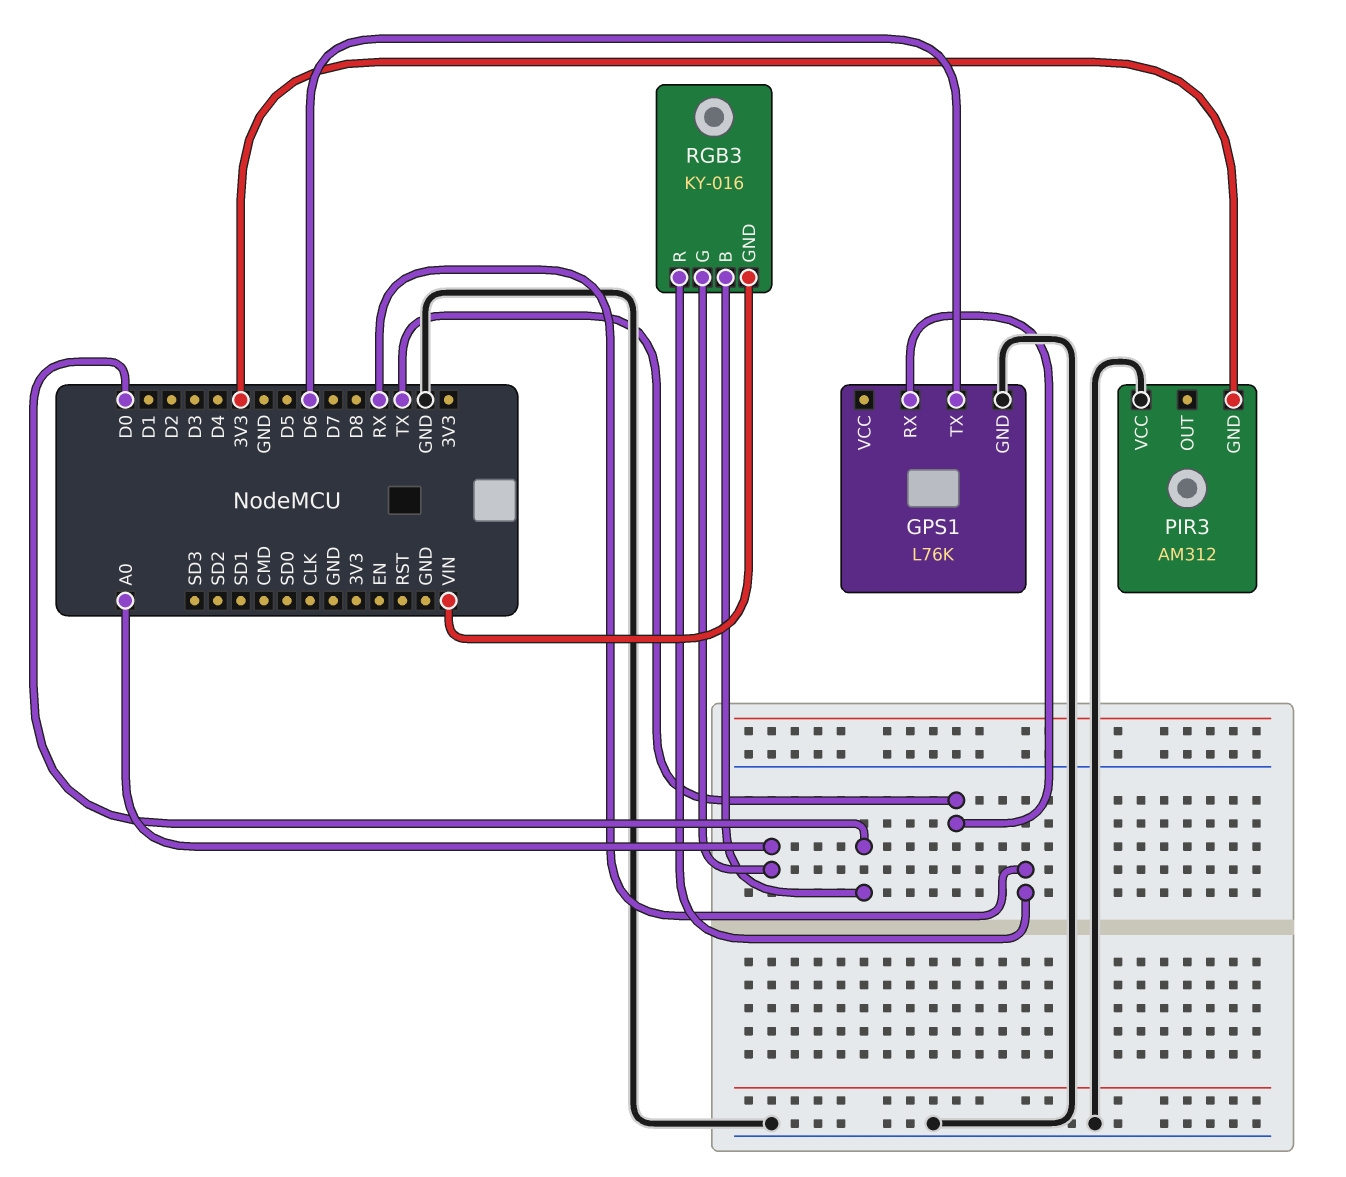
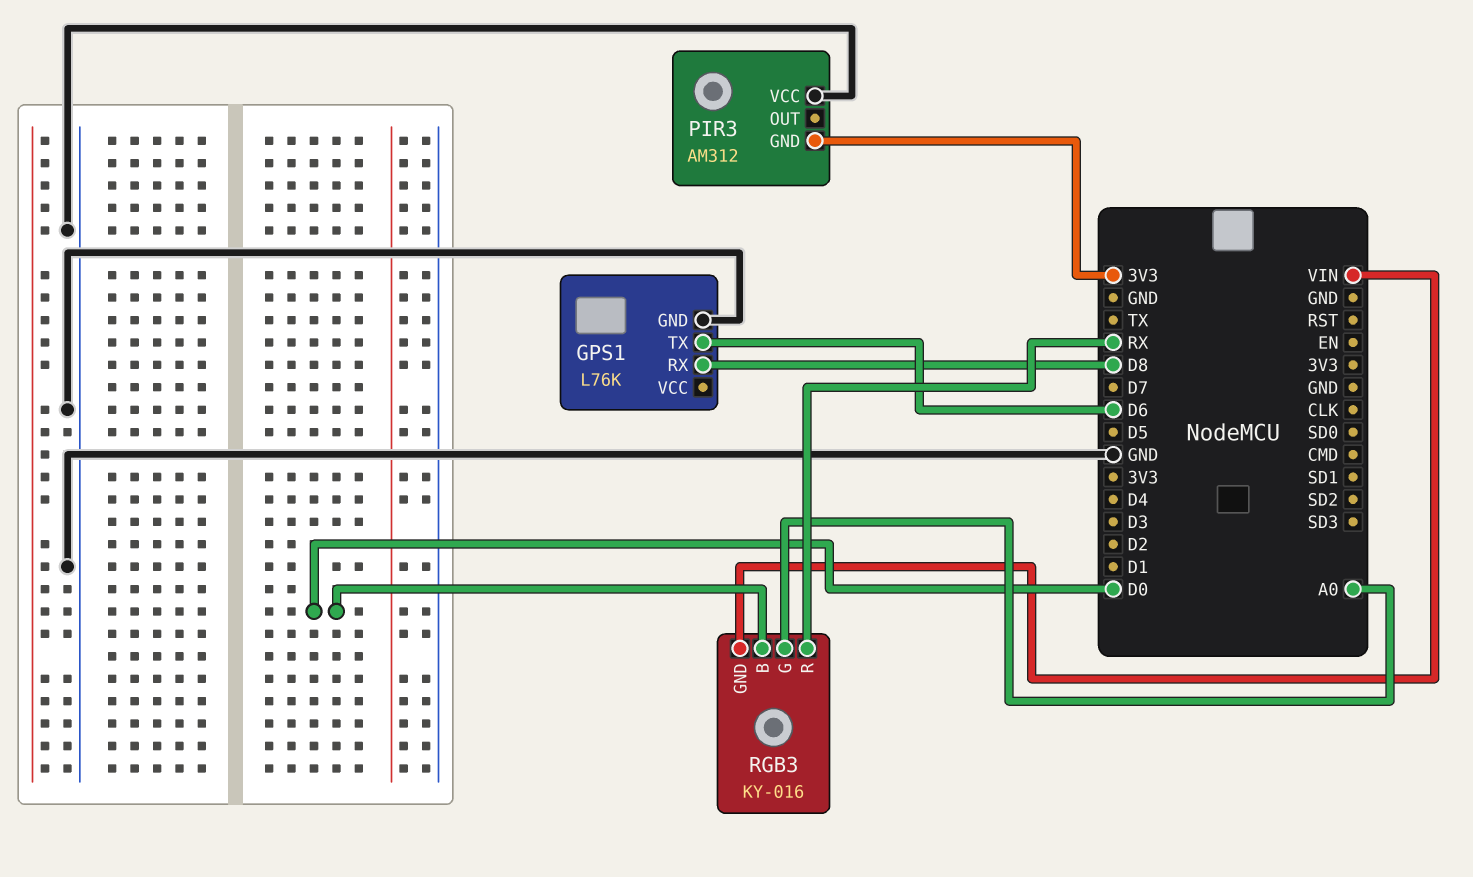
GPS1 pin RX: TX -> D8

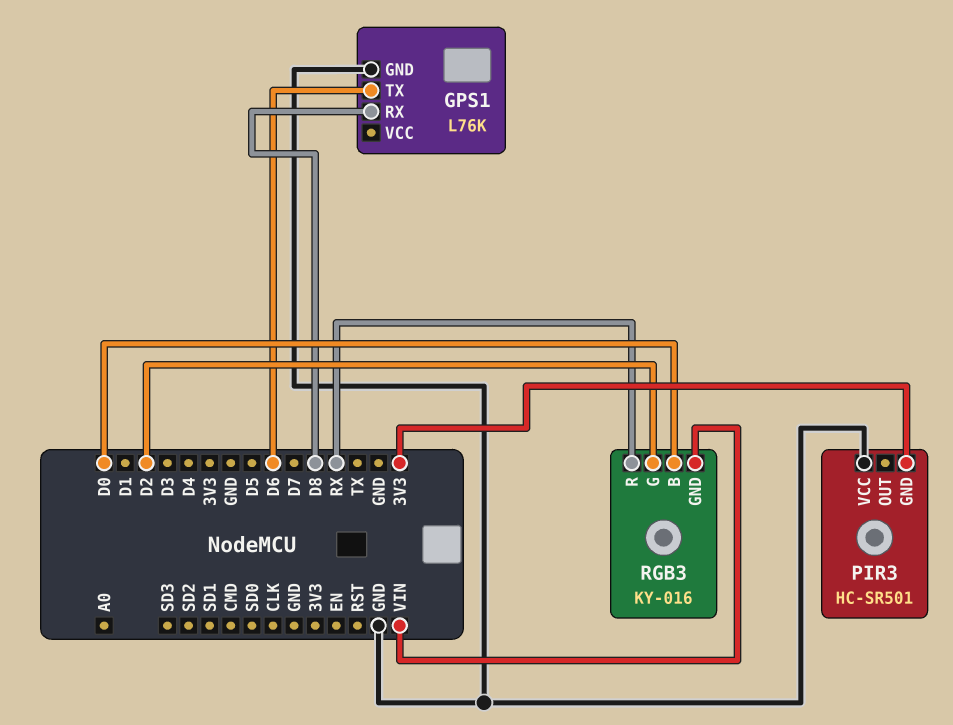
PIR3: AM312 -> HC-SR501
RGB3 pin G: A0 -> D2

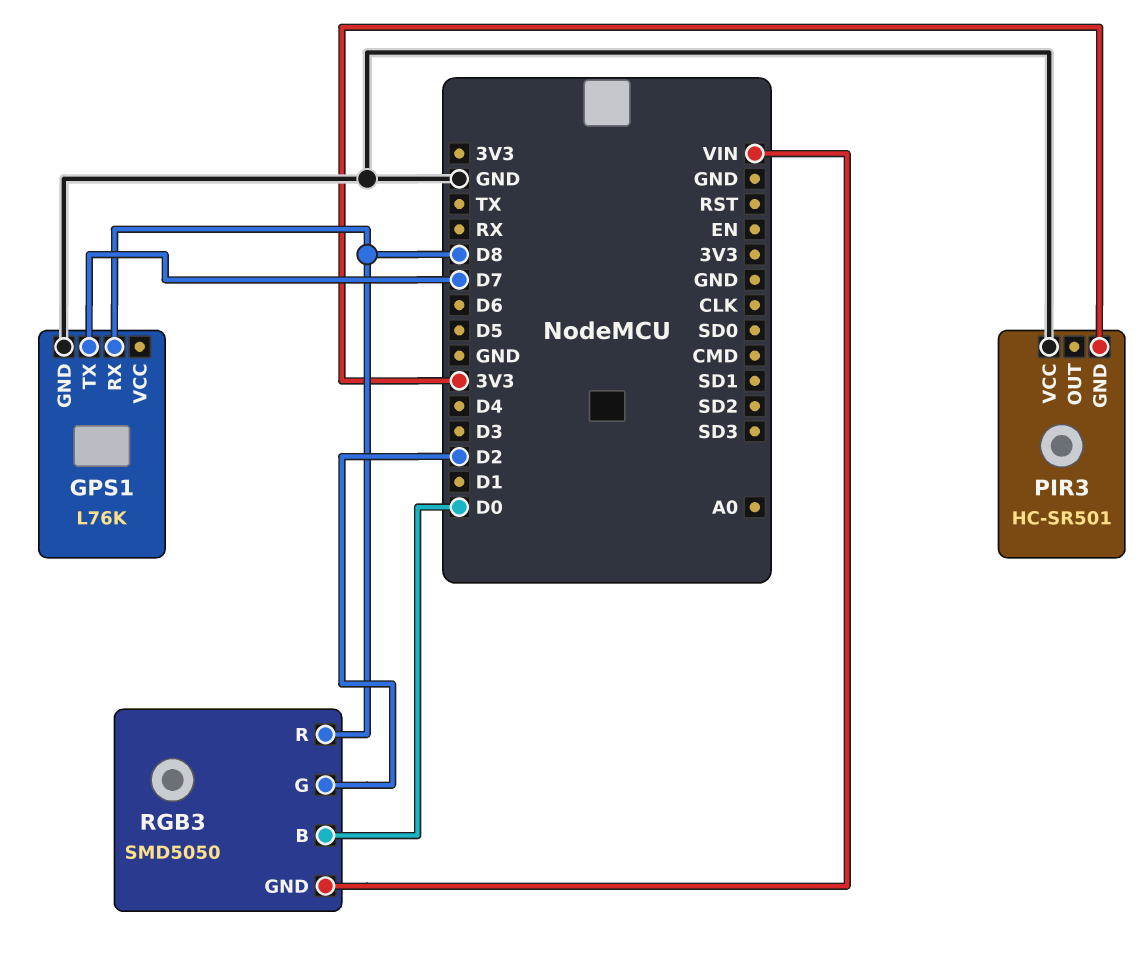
GPS1 pin TX: D6 -> D7
RGB3: KY-016 -> SMD5050
RGB3 pin R: RX -> D8

